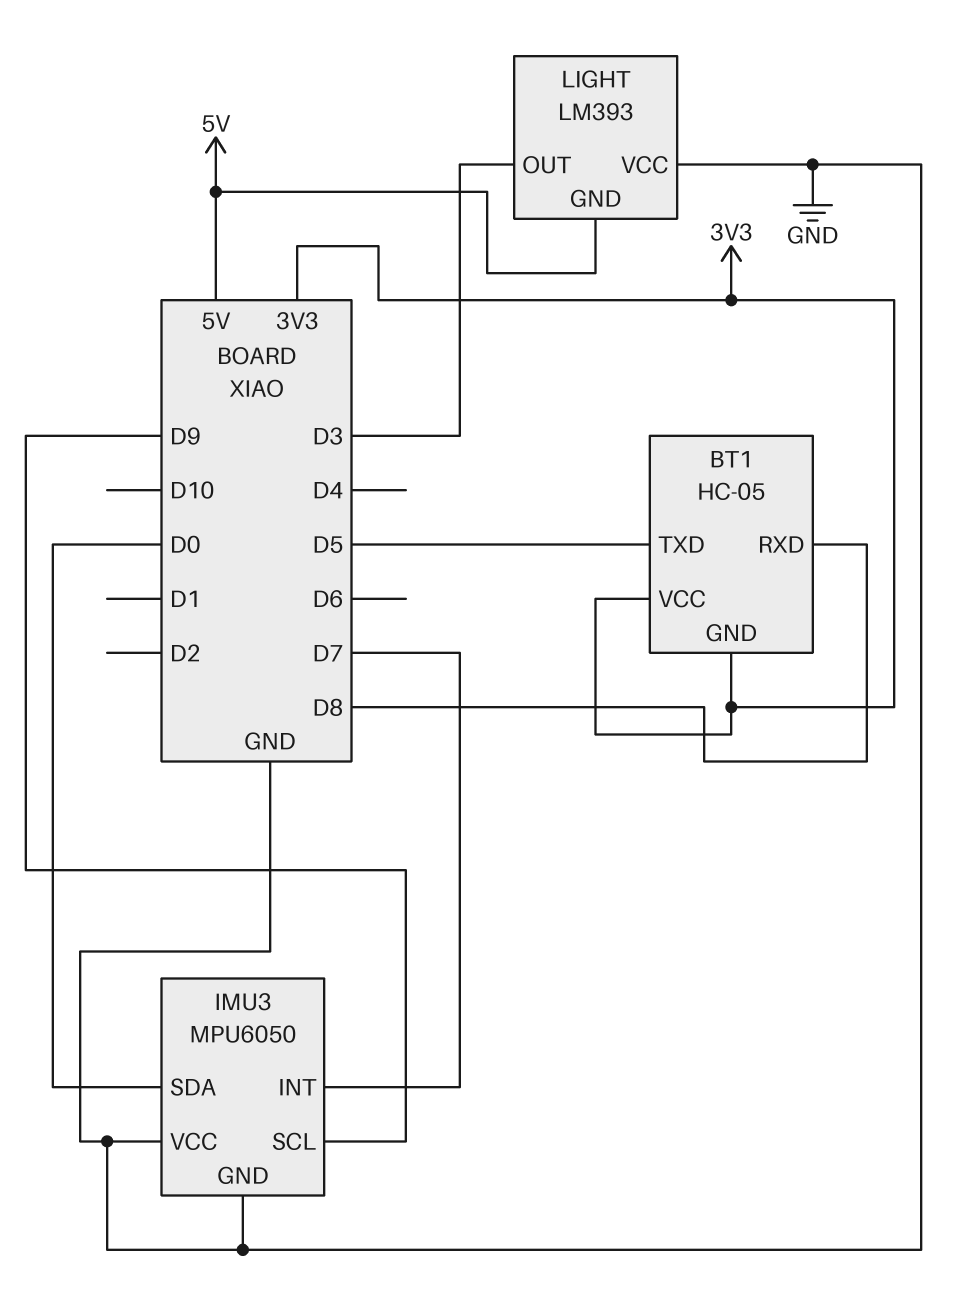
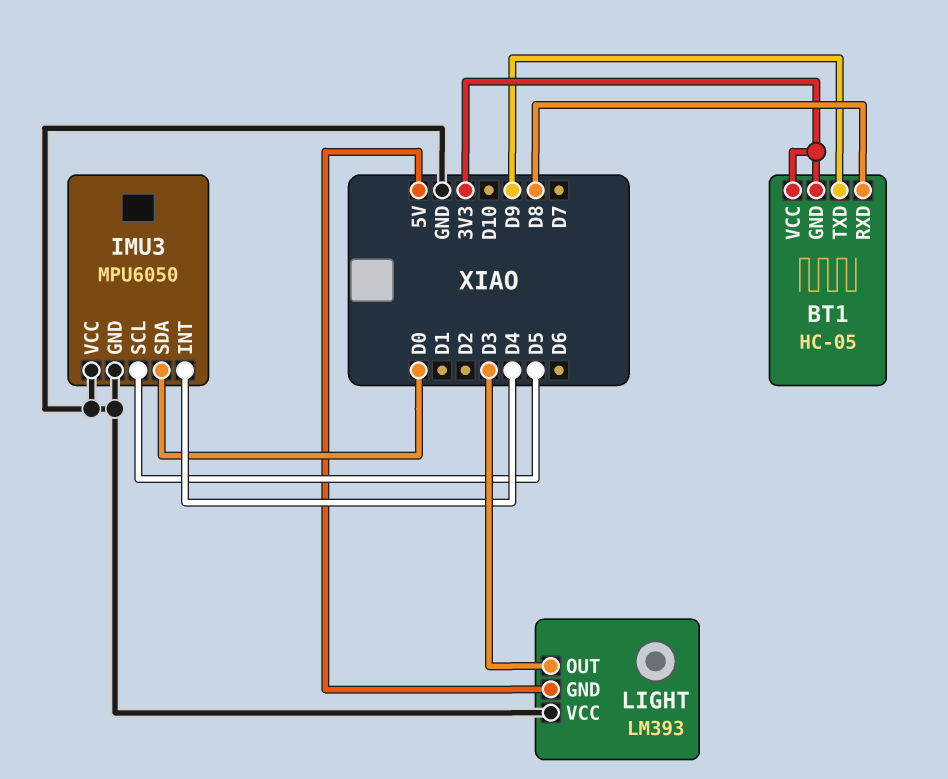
BT1 pin TXD: D5 -> D9
IMU3 pin INT: D7 -> D4
IMU3 pin SCL: D9 -> D5

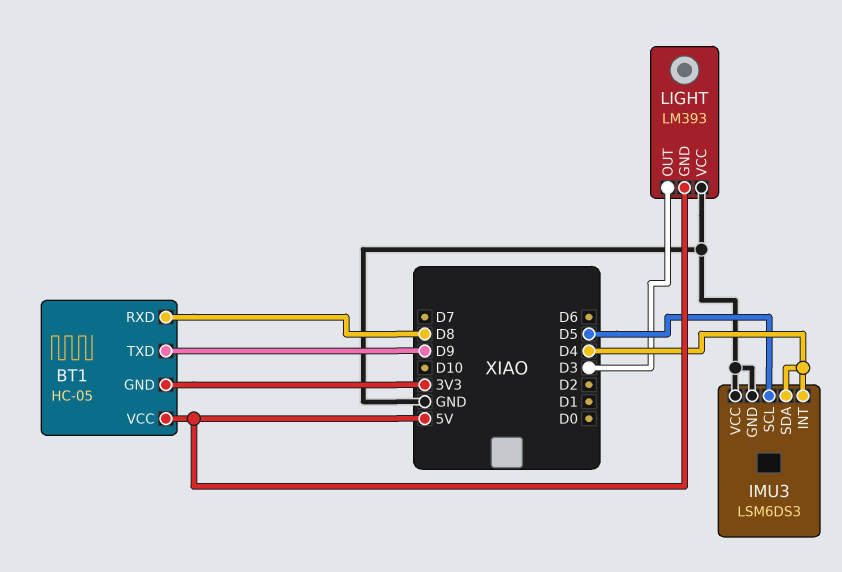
BT1 pin VCC: 3V3 -> 5V
IMU3: MPU6050 -> LSM6DS3
IMU3 pin SDA: D0 -> D4

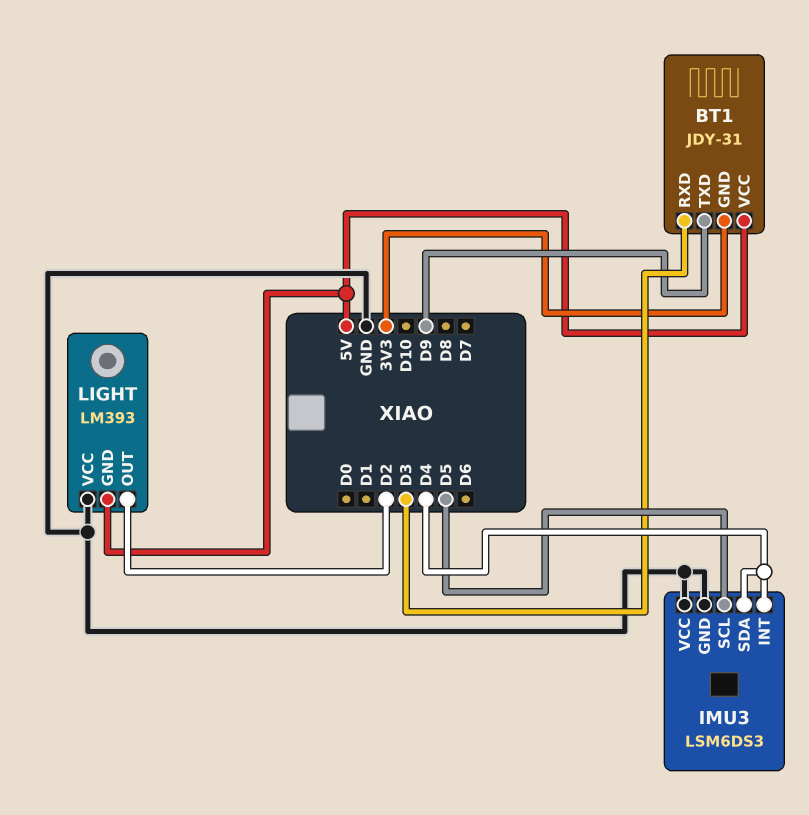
BT1: HC-05 -> JDY-31
BT1 pin RXD: D8 -> D3
LIGHT pin OUT: D3 -> D2

